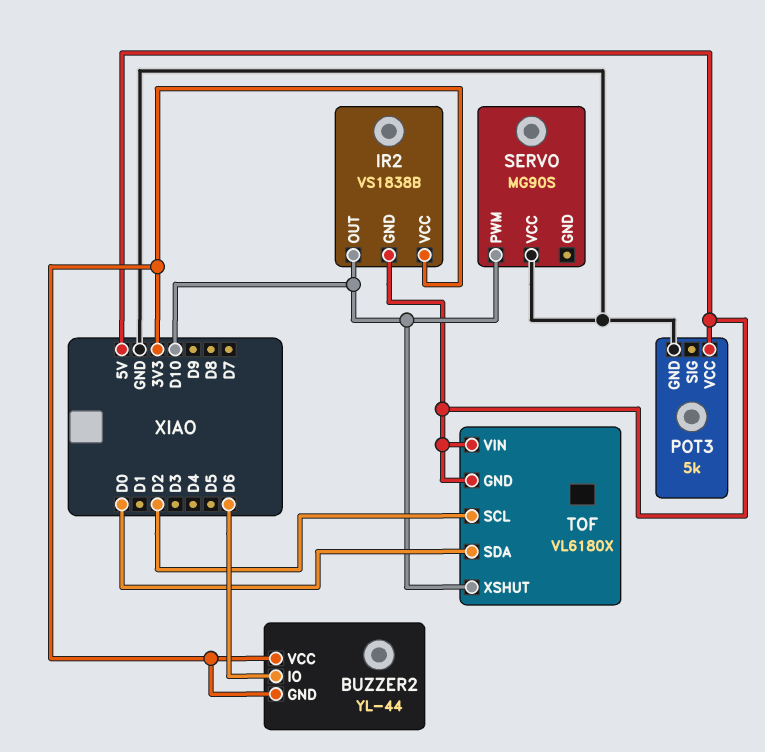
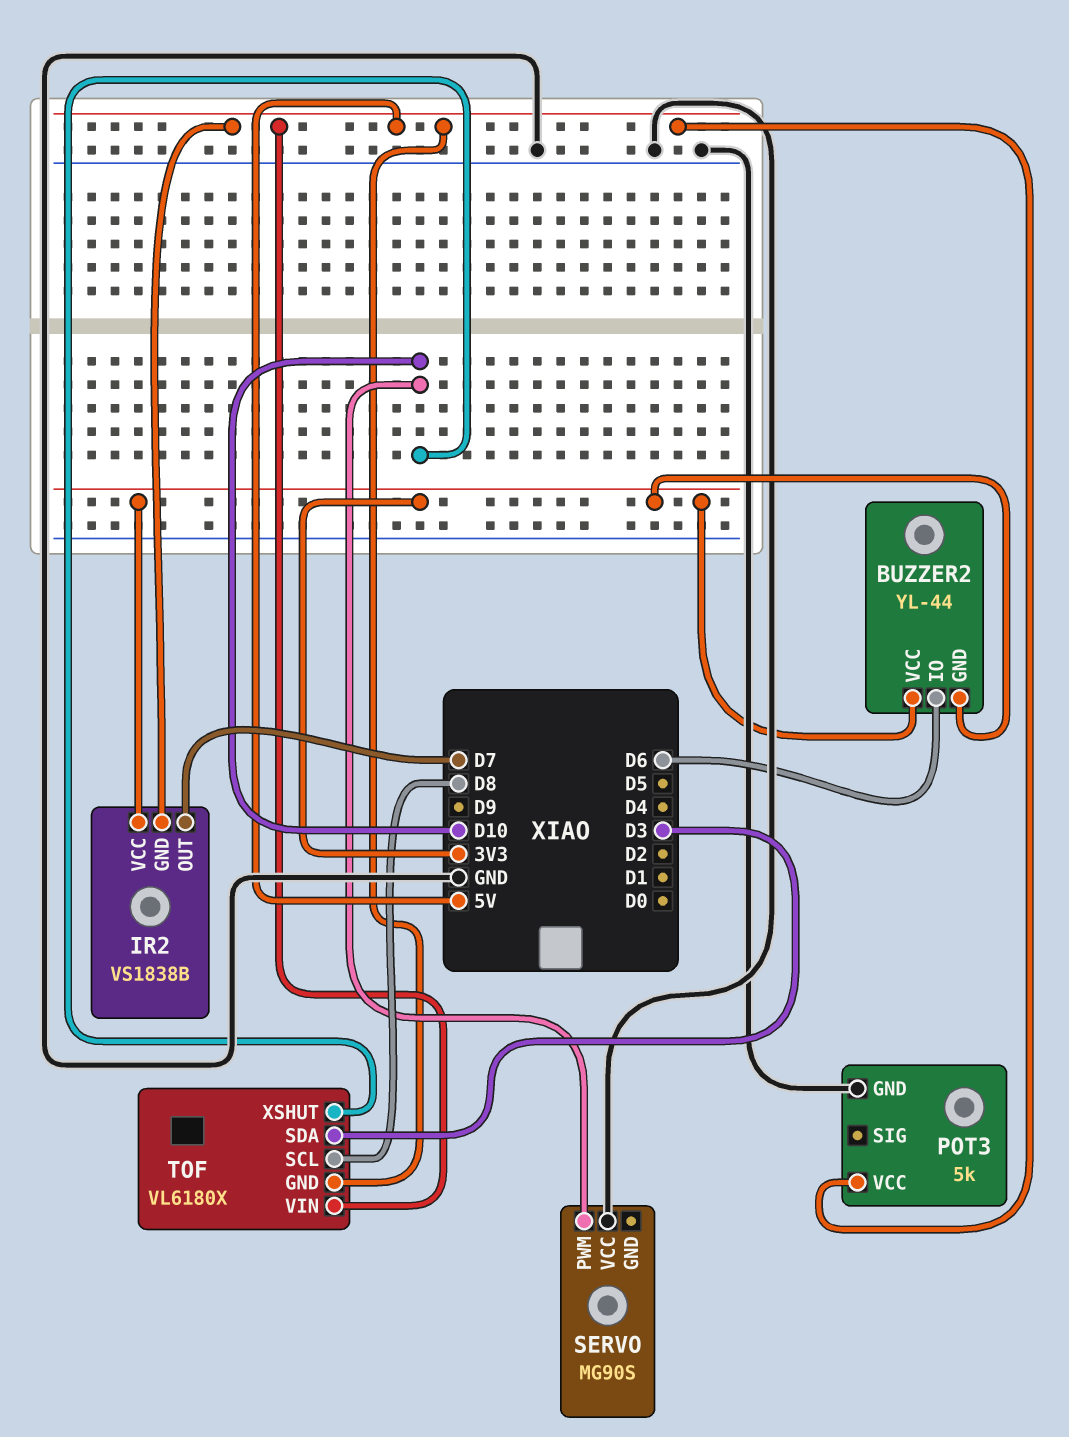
IR2 pin OUT: D10 -> D7
TOF pin SCL: D2 -> D8
TOF pin SDA: D0 -> D3

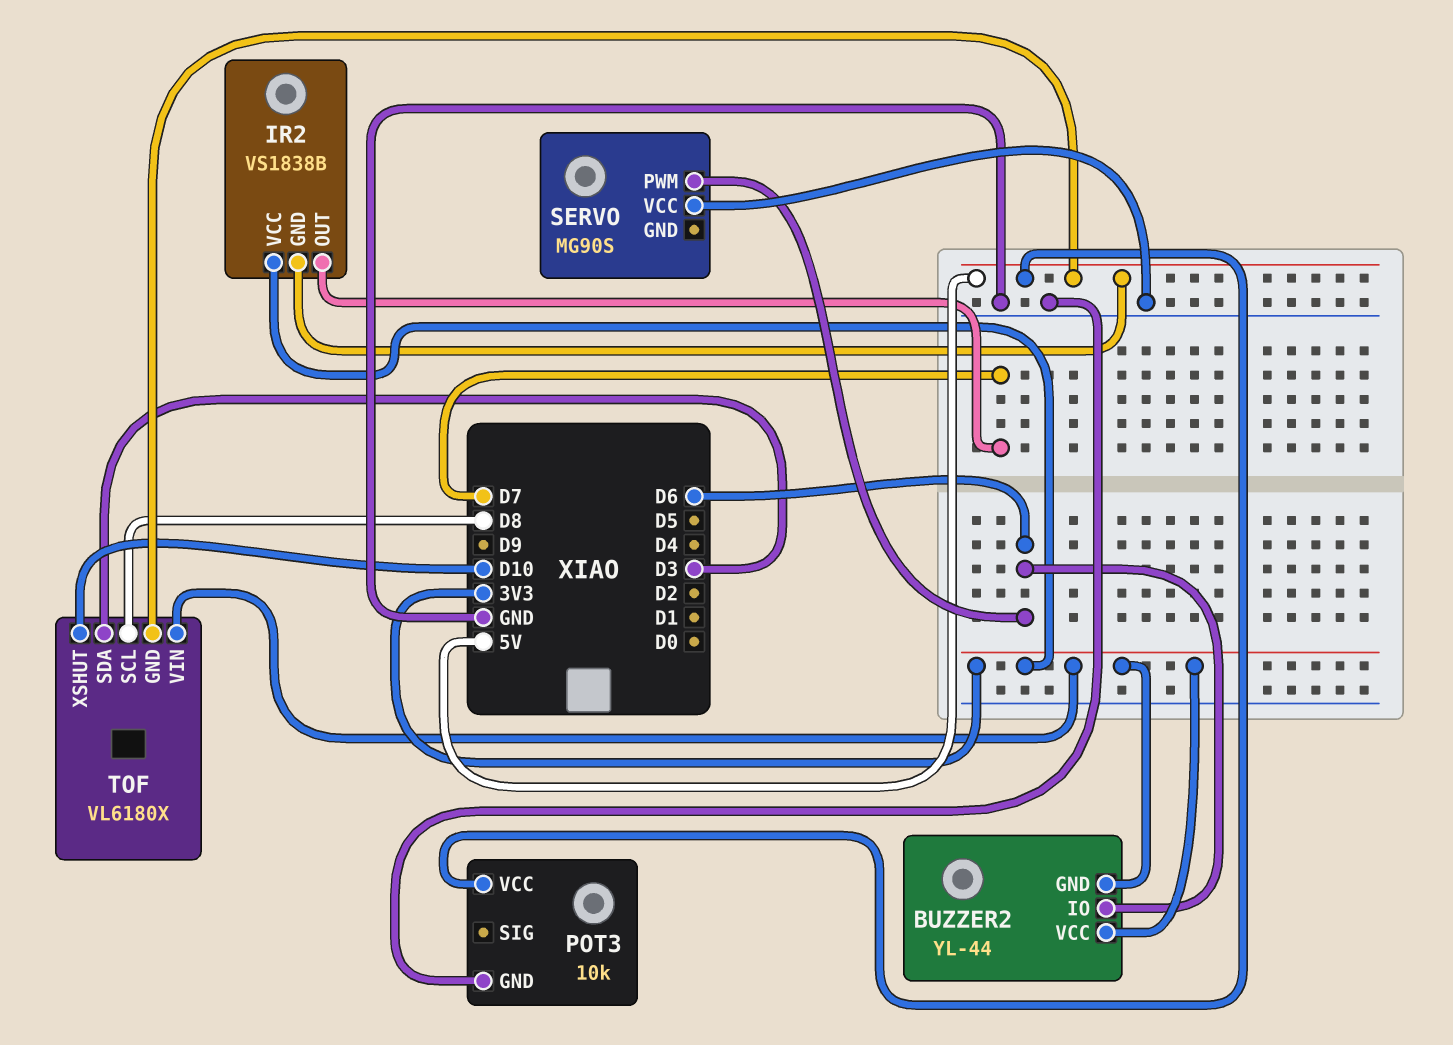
POT3: 5k -> 10k
SERVO pin PWM: D10 -> D6
TOF pin VIN: 5V -> 3V3

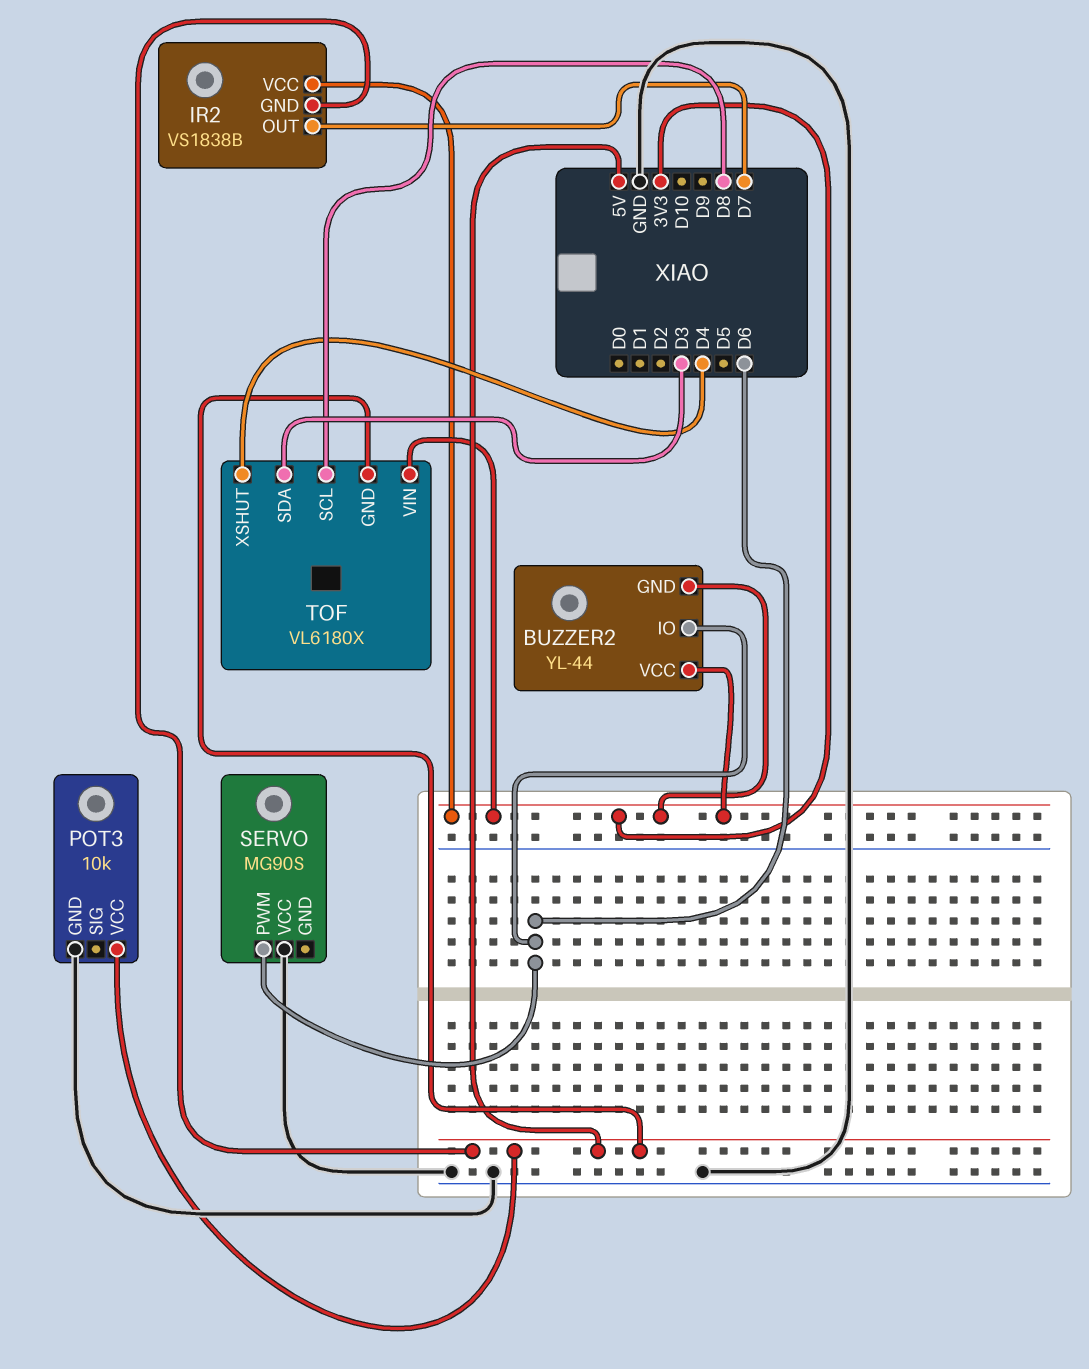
TOF pin XSHUT: D10 -> D4

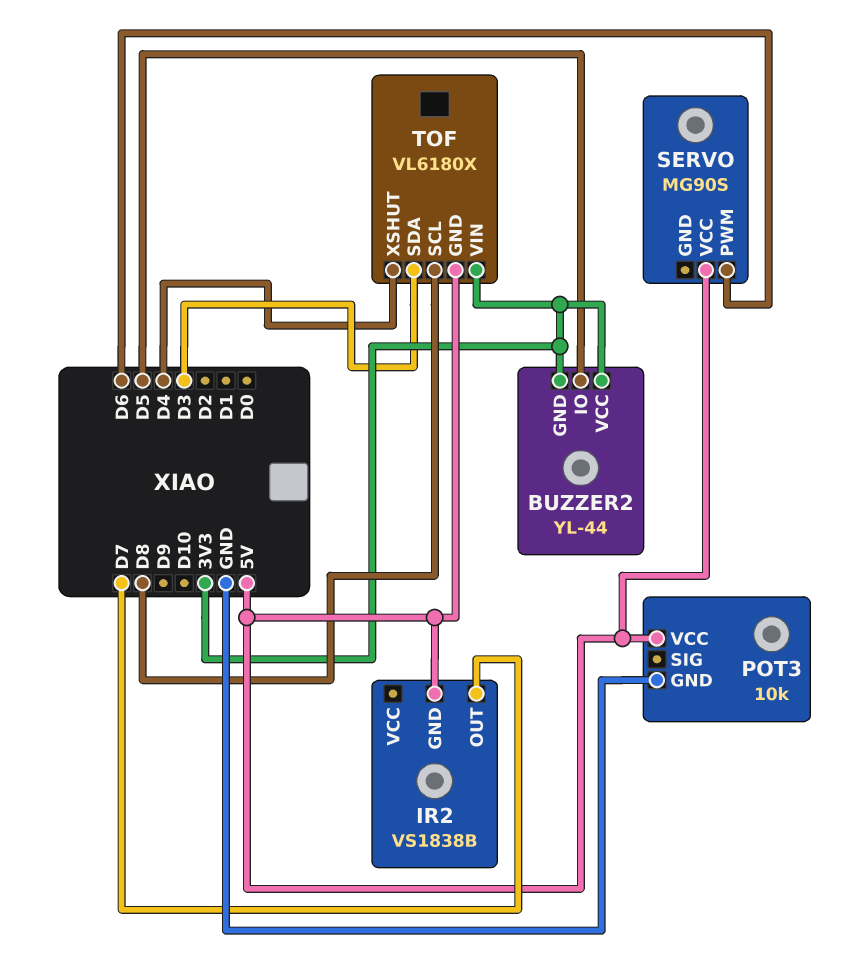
BUZZER2 pin IO: D6 -> D5
IR2 pin VCC: 3V3 -> none
SERVO pin VCC: GND -> 5V

